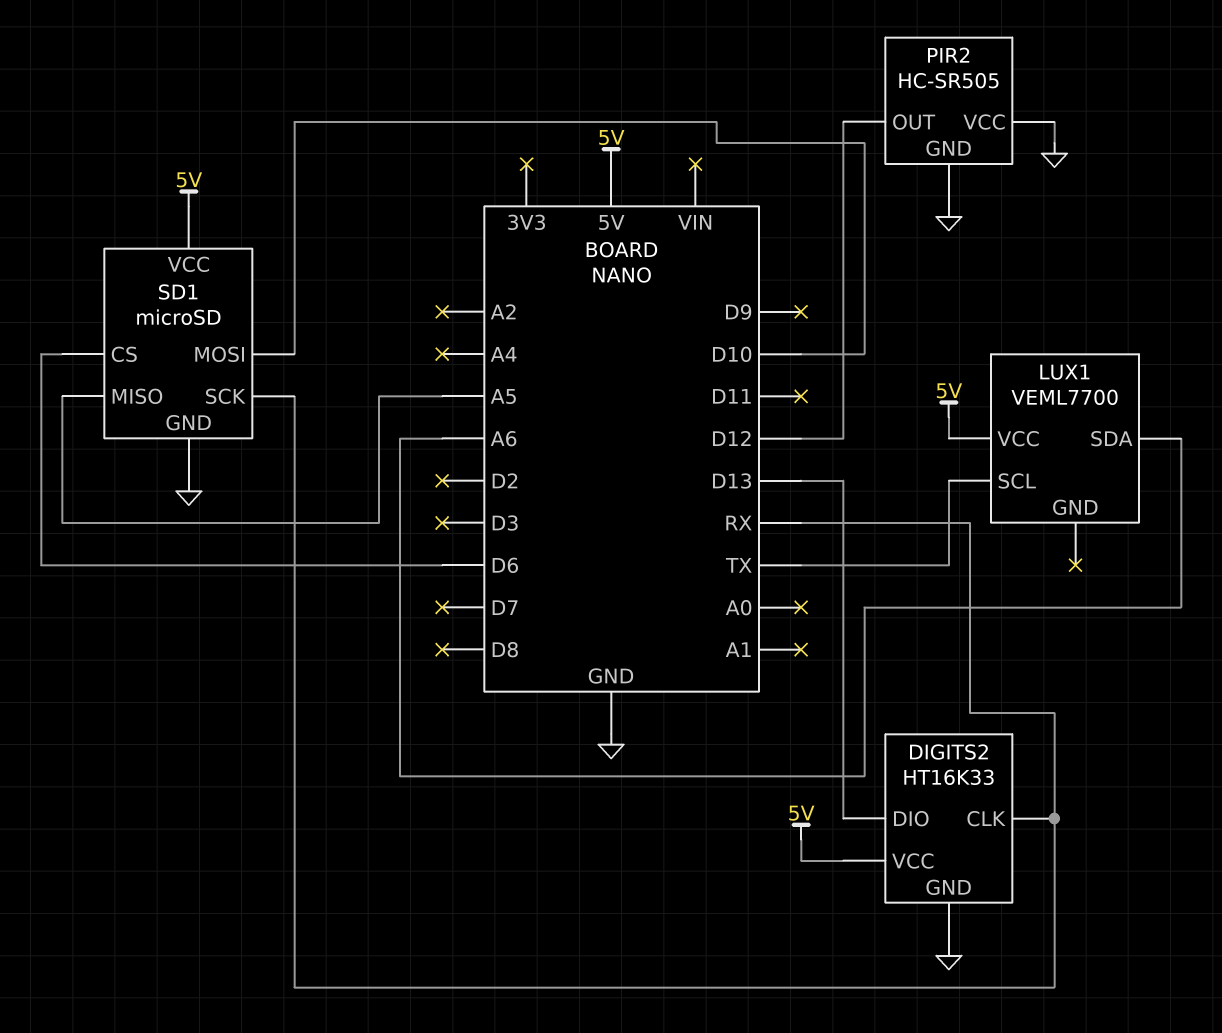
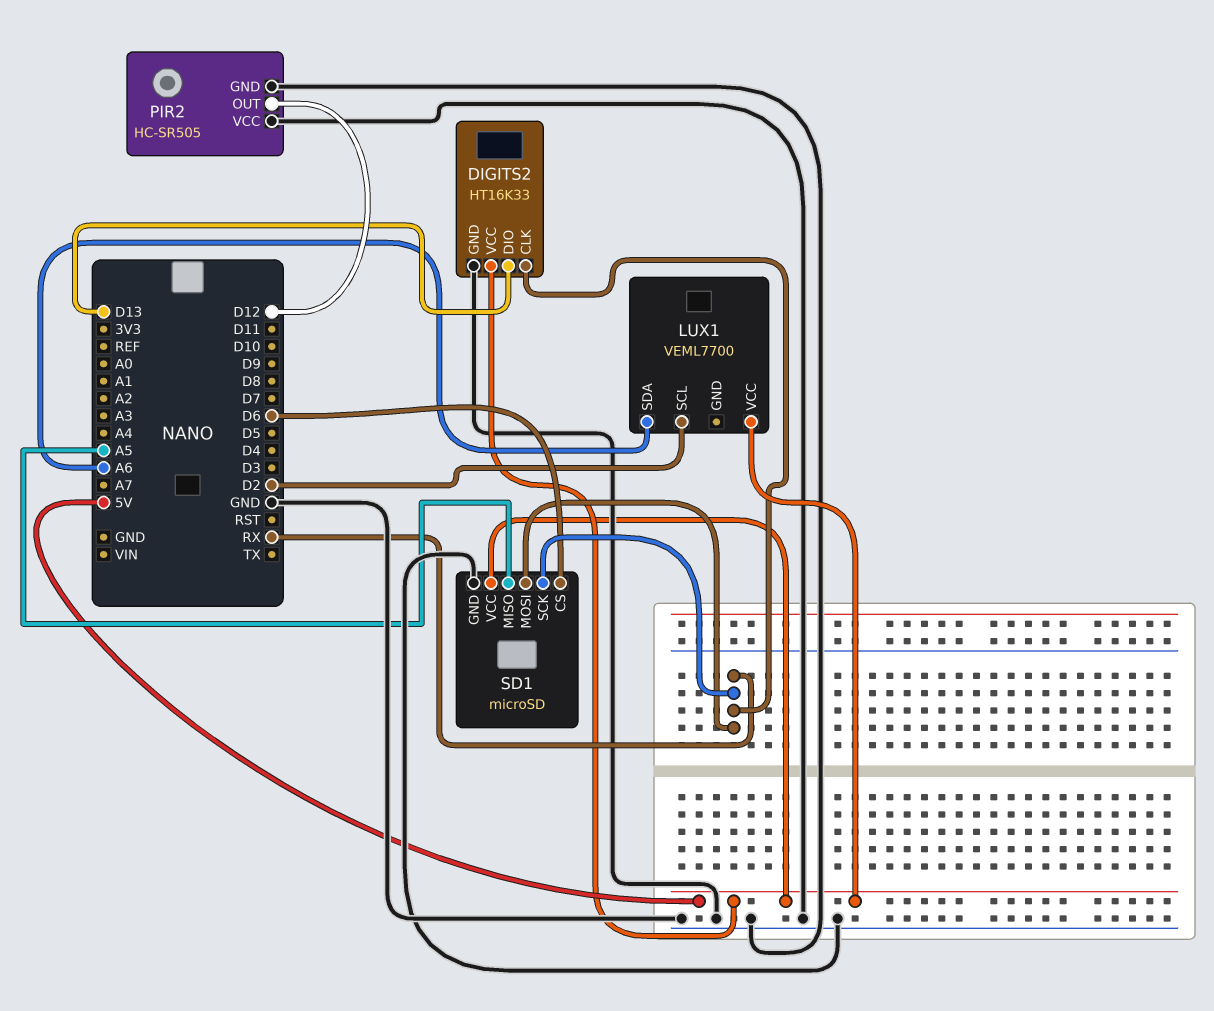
LUX1 pin SCL: TX -> D2
SD1 pin MOSI: D10 -> RX

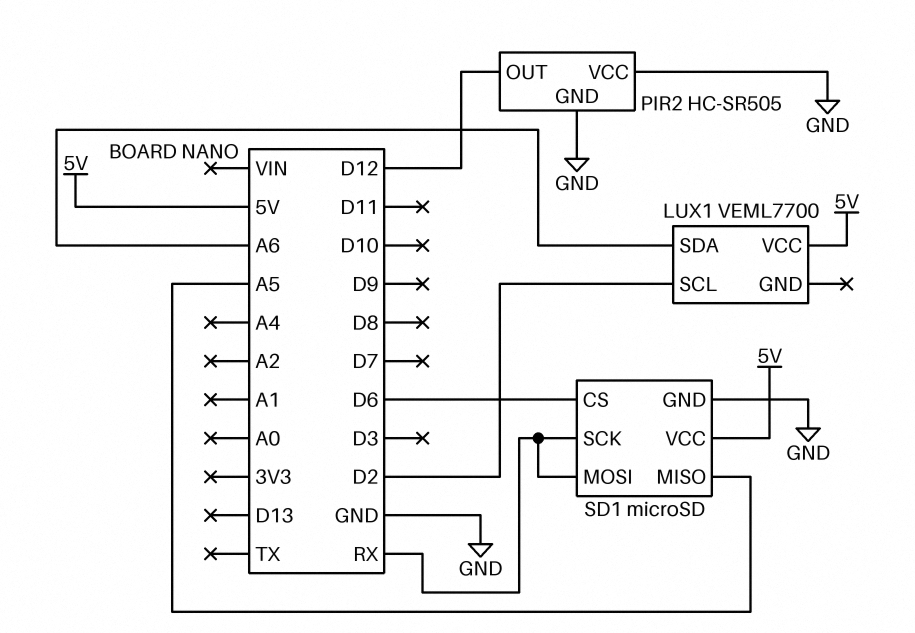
DIGITS2: HT16K33 -> none
DIGITS2 pin CLK: RX -> none
DIGITS2 pin DIO: D13 -> none
DIGITS2 pin GND: GND -> none
DIGITS2 pin VCC: 5V -> none

